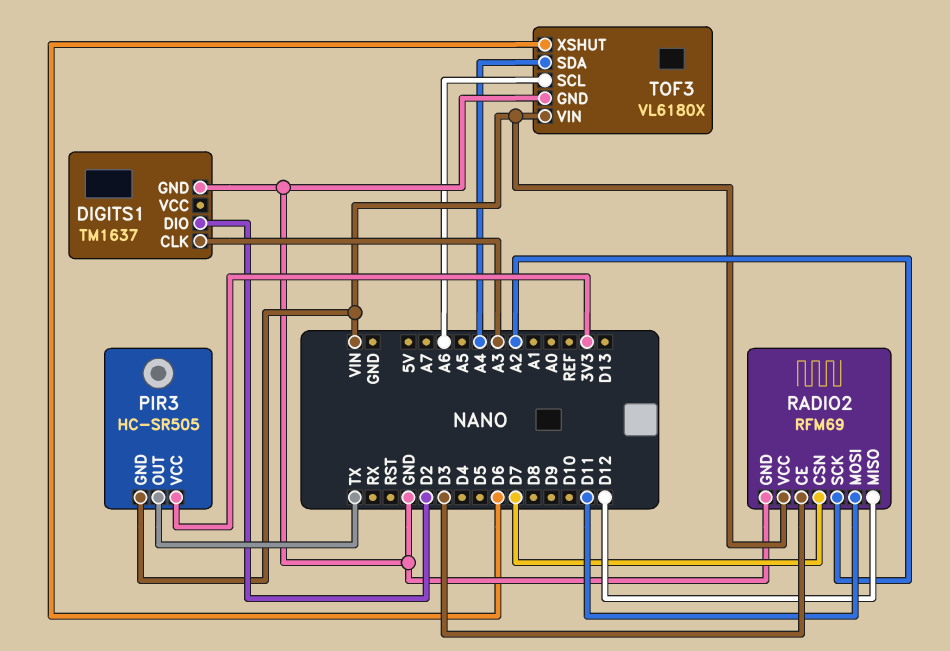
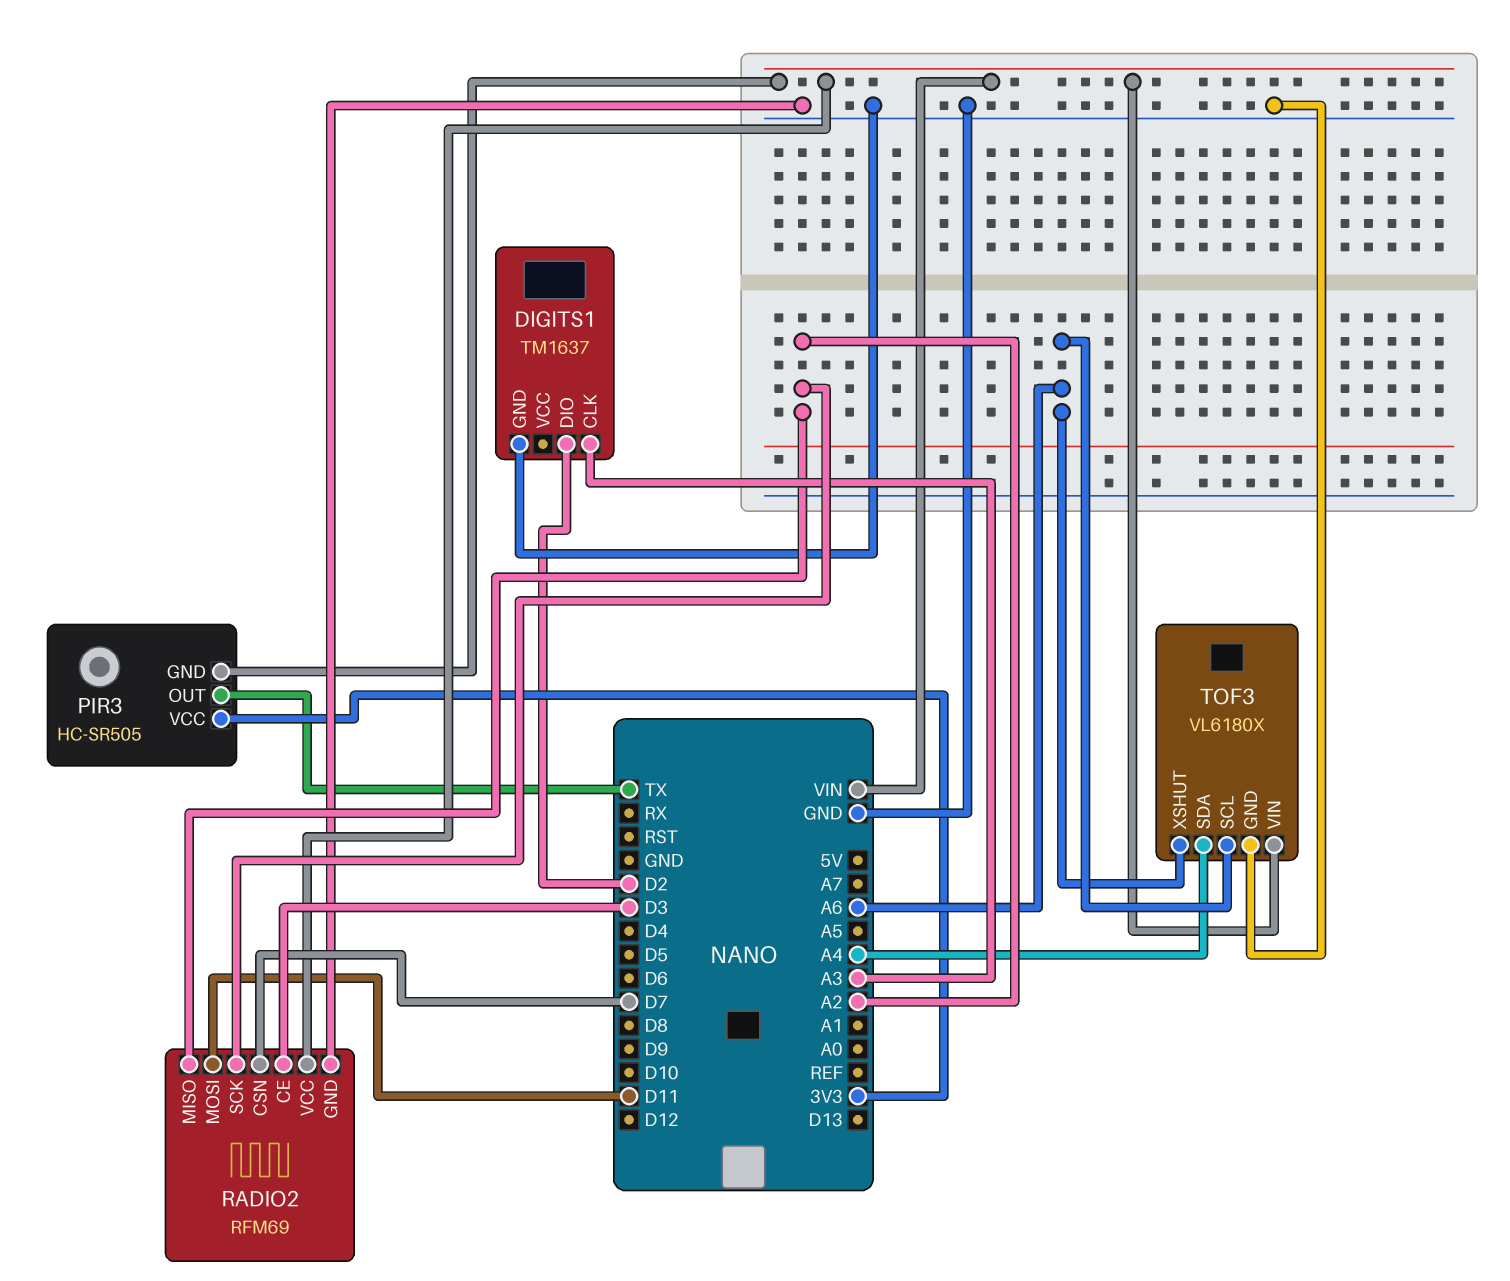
RADIO2 pin MISO: D12 -> A2
TOF3 pin XSHUT: D6 -> A6

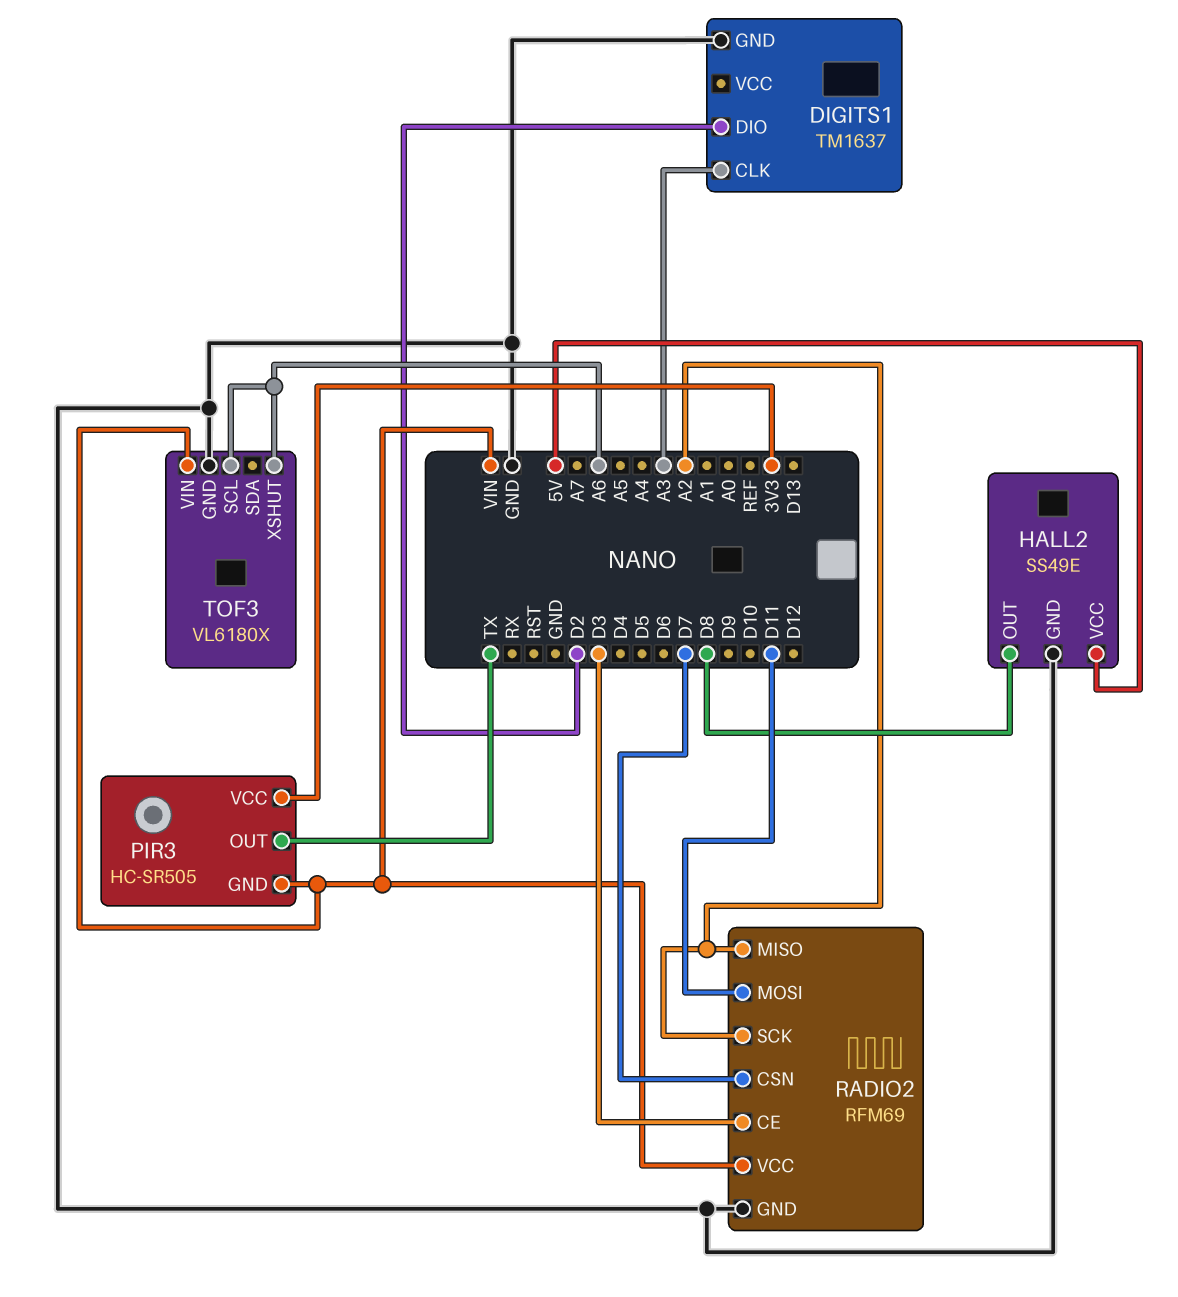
HALL2: none -> SS49E
HALL2 pin GND: none -> GND
HALL2 pin OUT: none -> D8
HALL2 pin VCC: none -> 5V
TOF3 pin SDA: A4 -> none

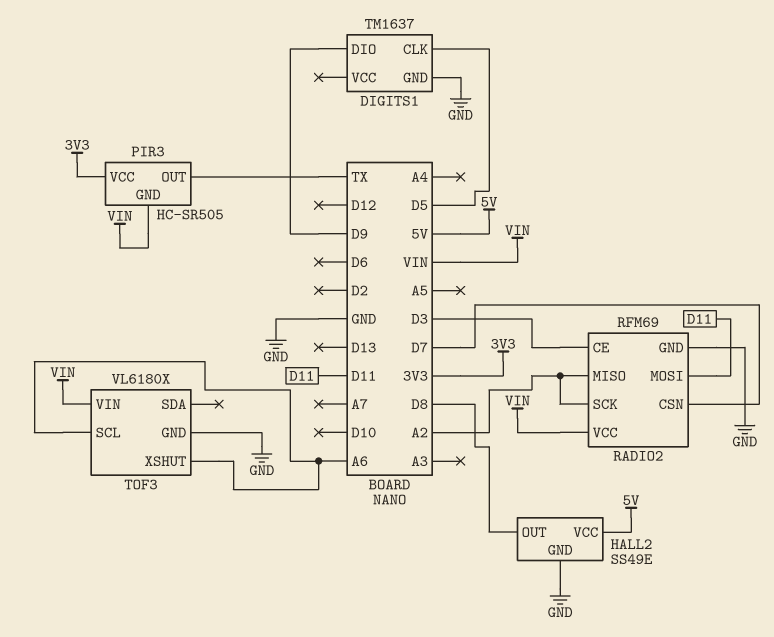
DIGITS1 pin CLK: A3 -> D5
DIGITS1 pin DIO: D2 -> D9

